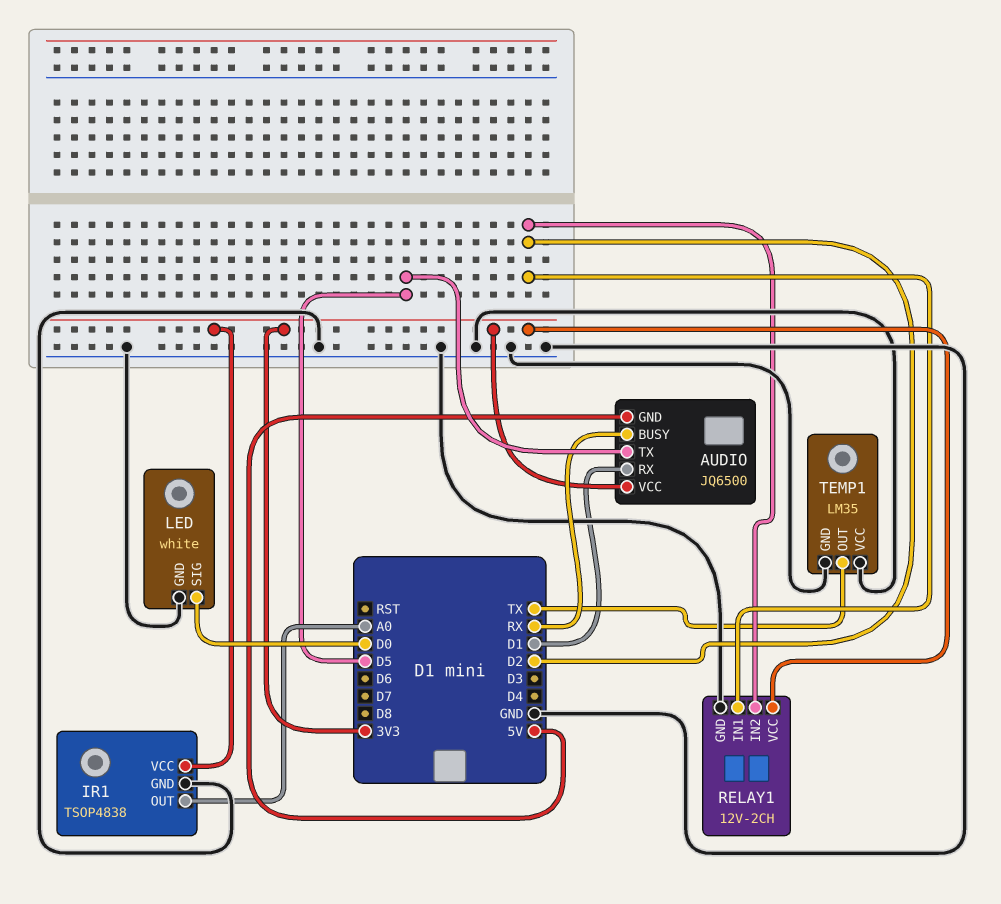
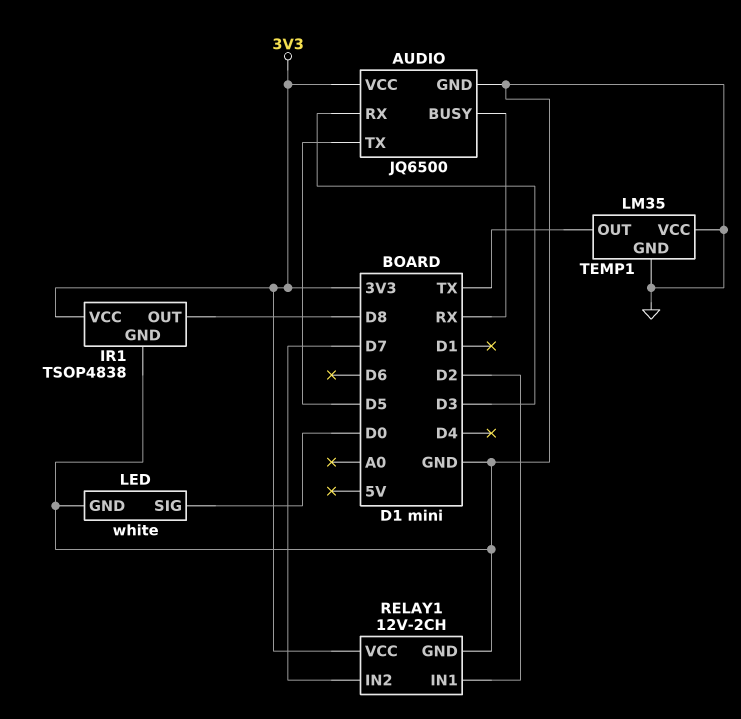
AUDIO pin GND: 5V -> GND
AUDIO pin RX: D1 -> D3
IR1 pin OUT: A0 -> D8
RELAY1 pin IN2: D2 -> D7

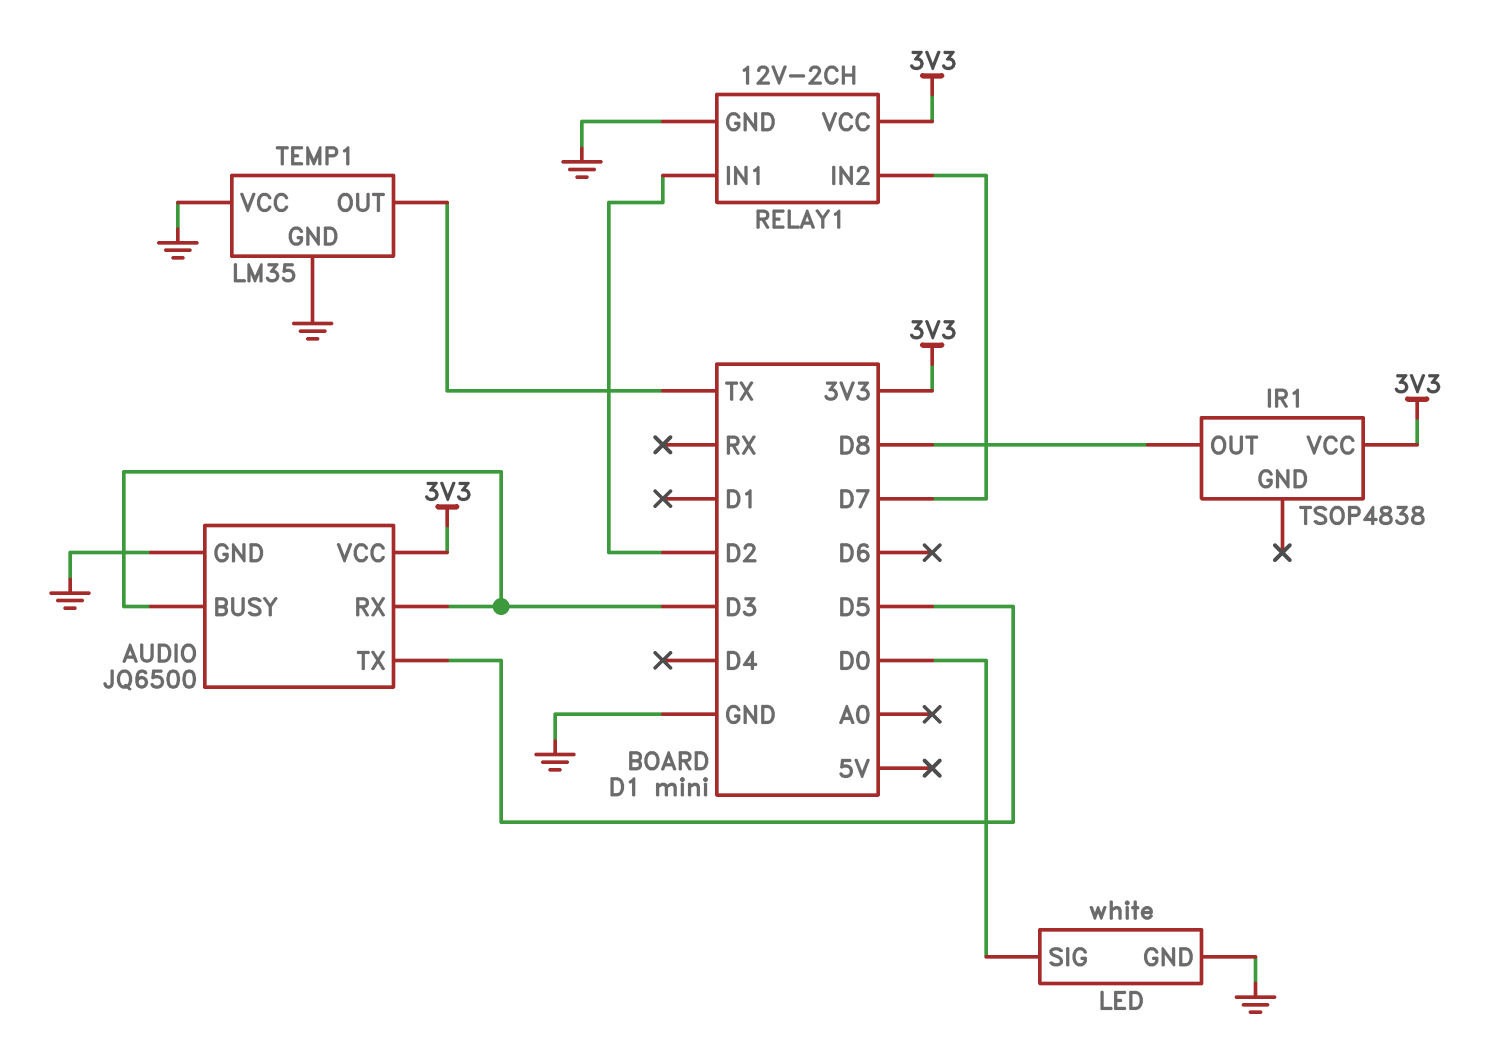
AUDIO pin BUSY: RX -> D3
IR1 pin GND: GND -> none

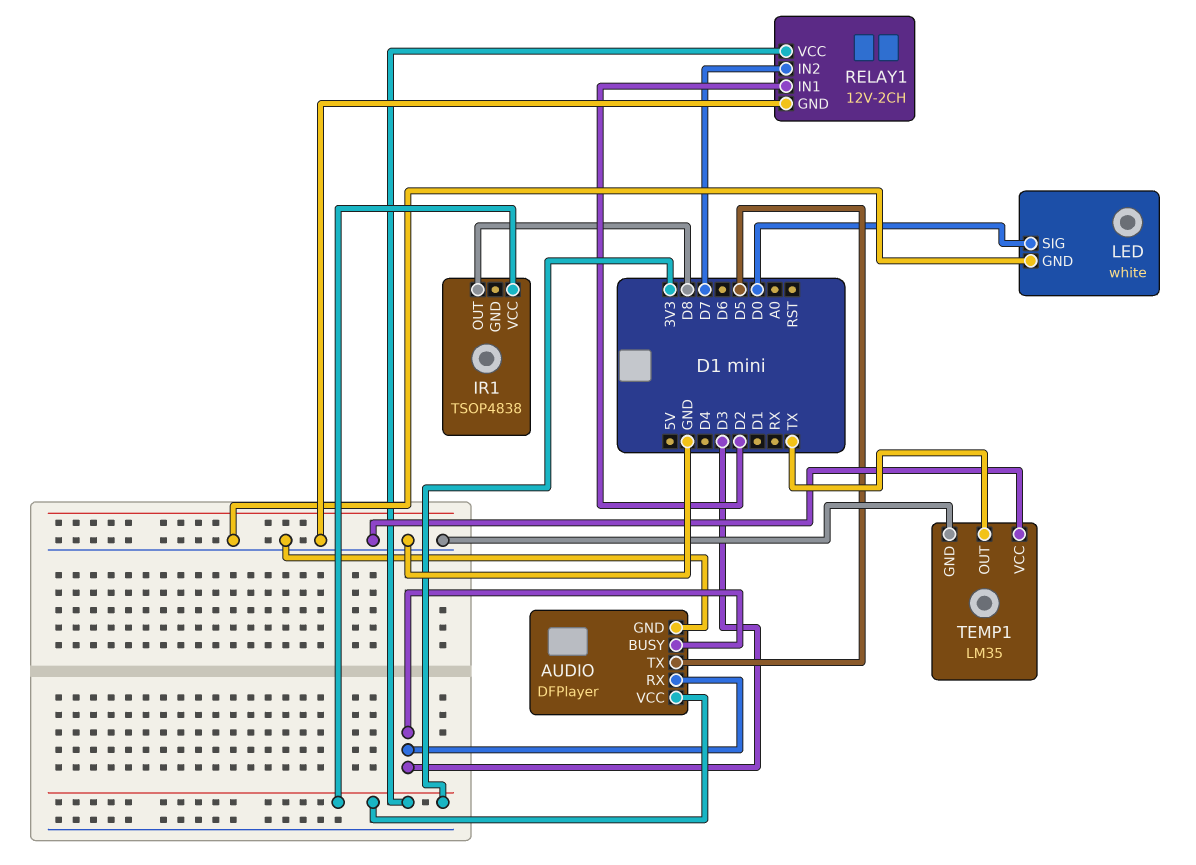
AUDIO: JQ6500 -> DFPlayer

